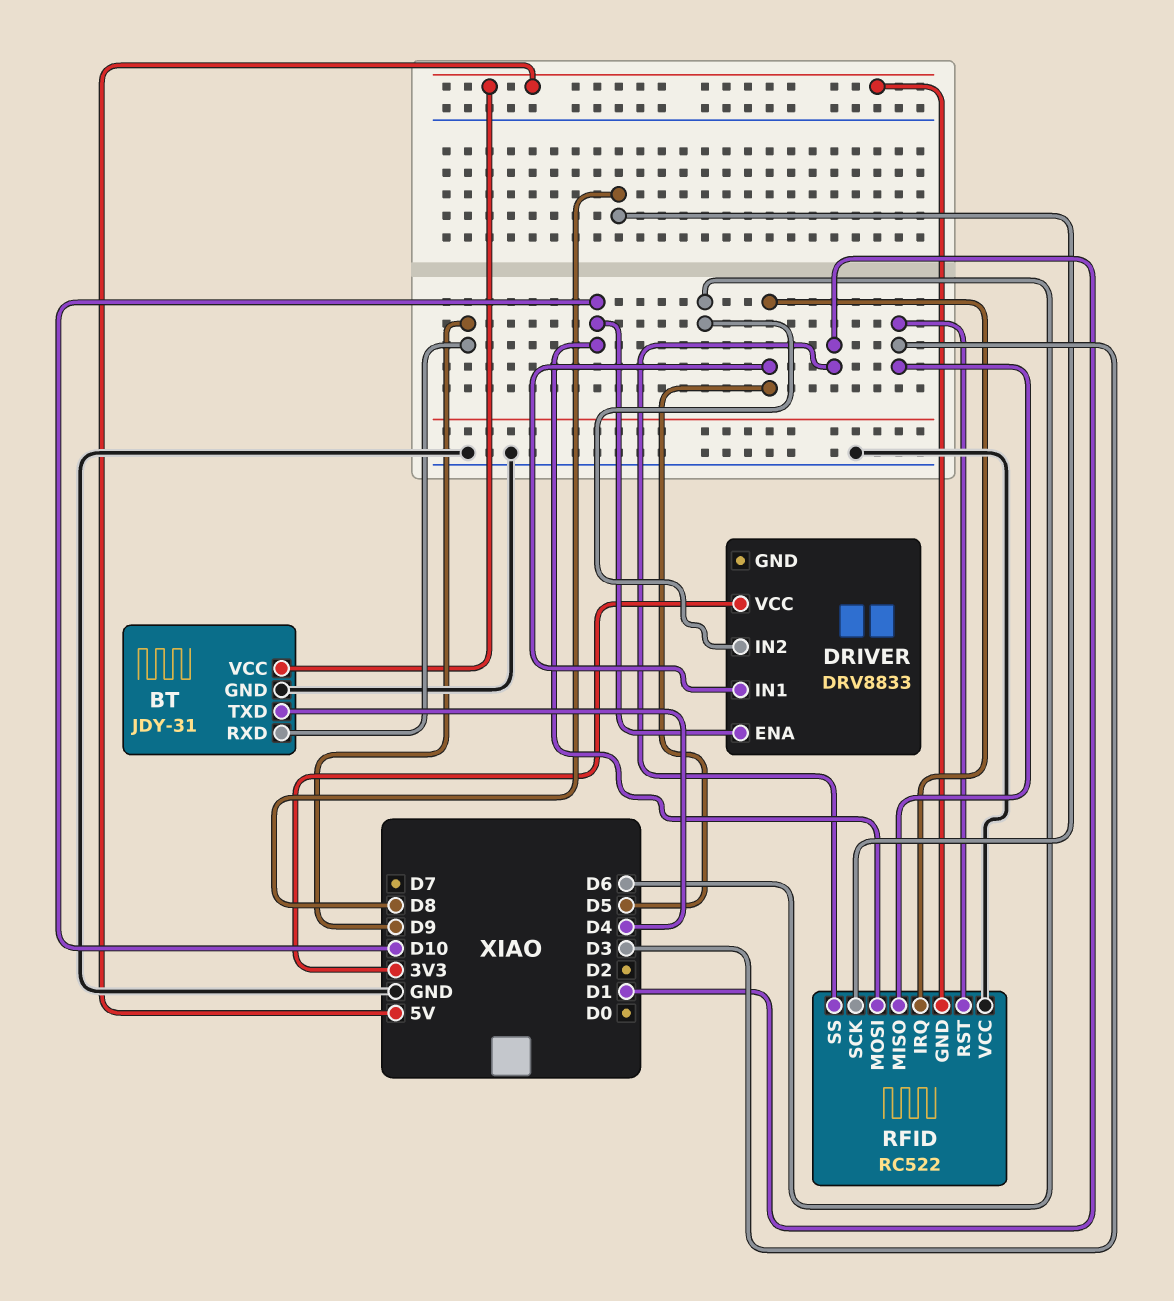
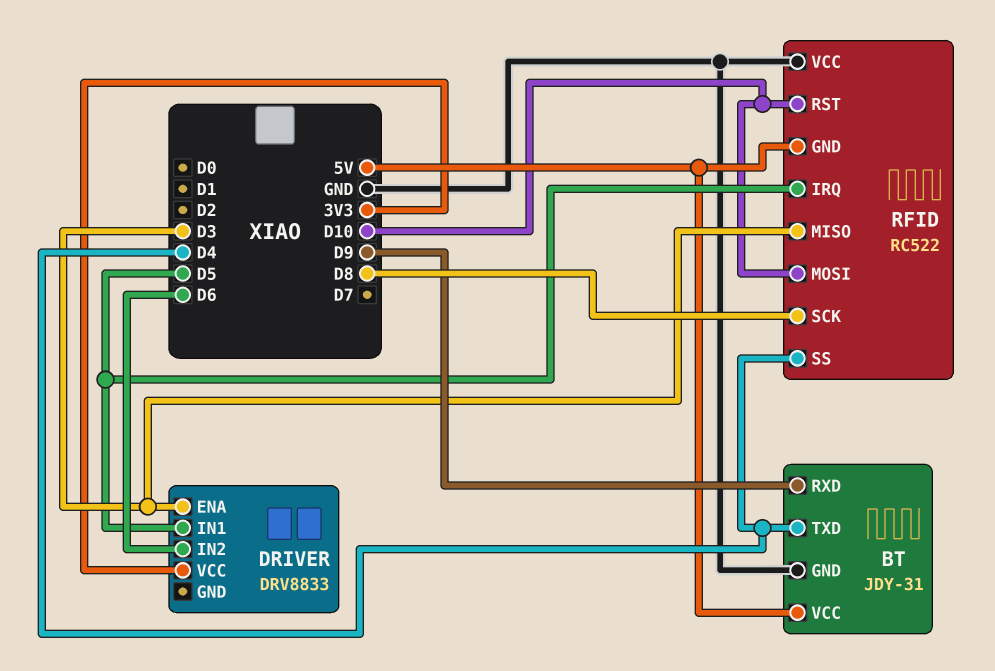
DRIVER pin ENA: D10 -> D3
RFID pin RST: D3 -> D10
RFID pin SS: D1 -> D4

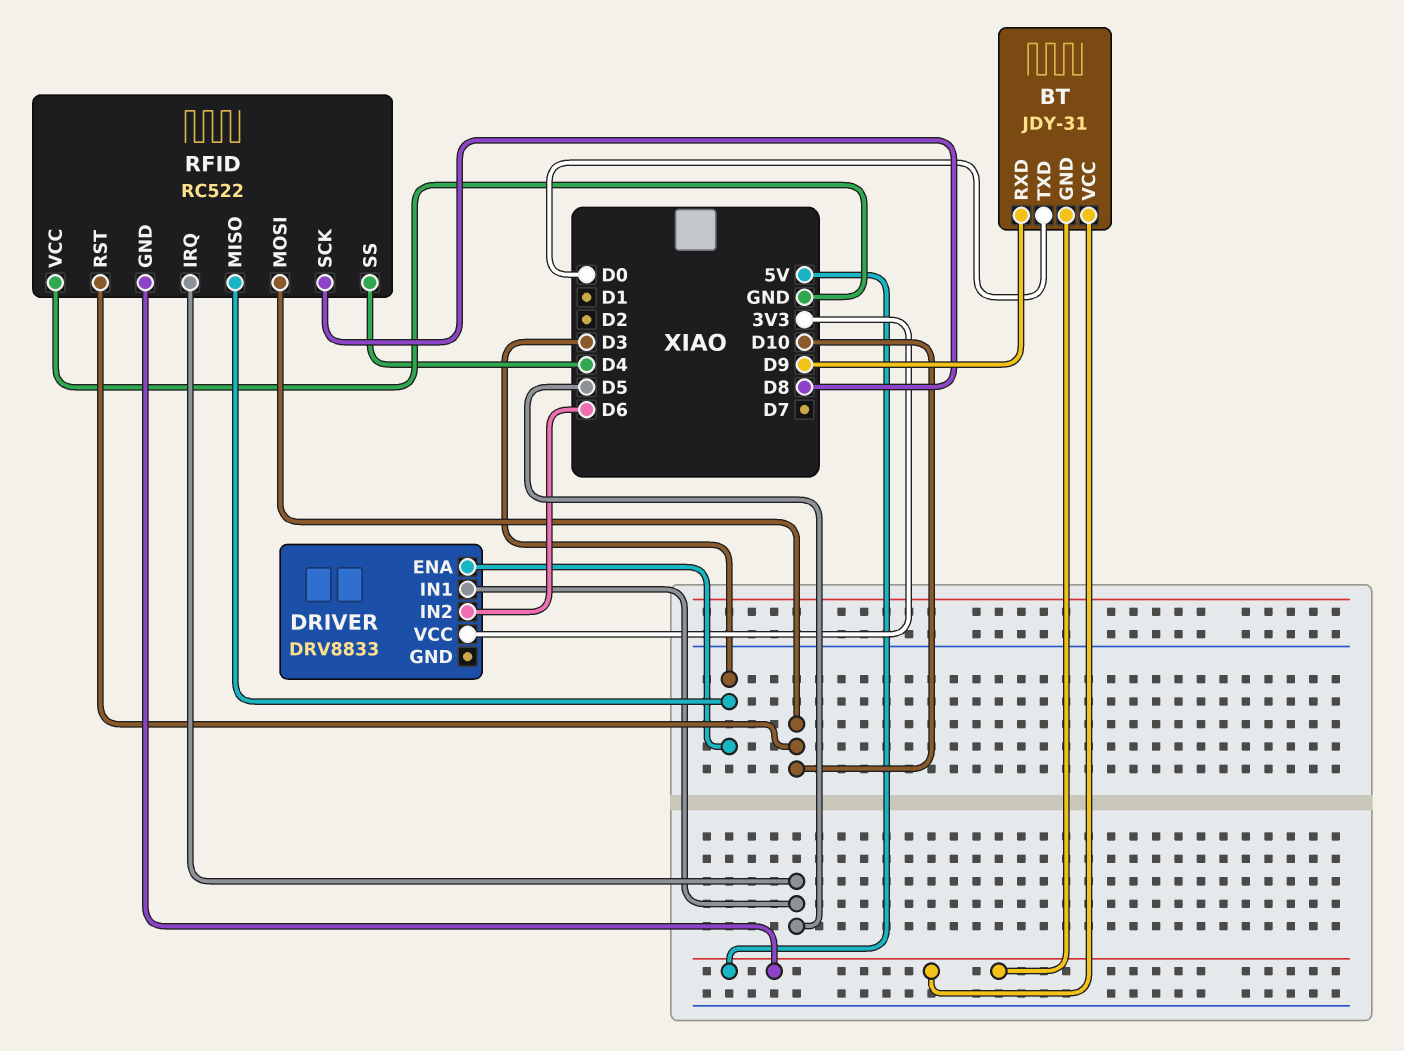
BT pin GND: GND -> 5V
BT pin TXD: D4 -> D0

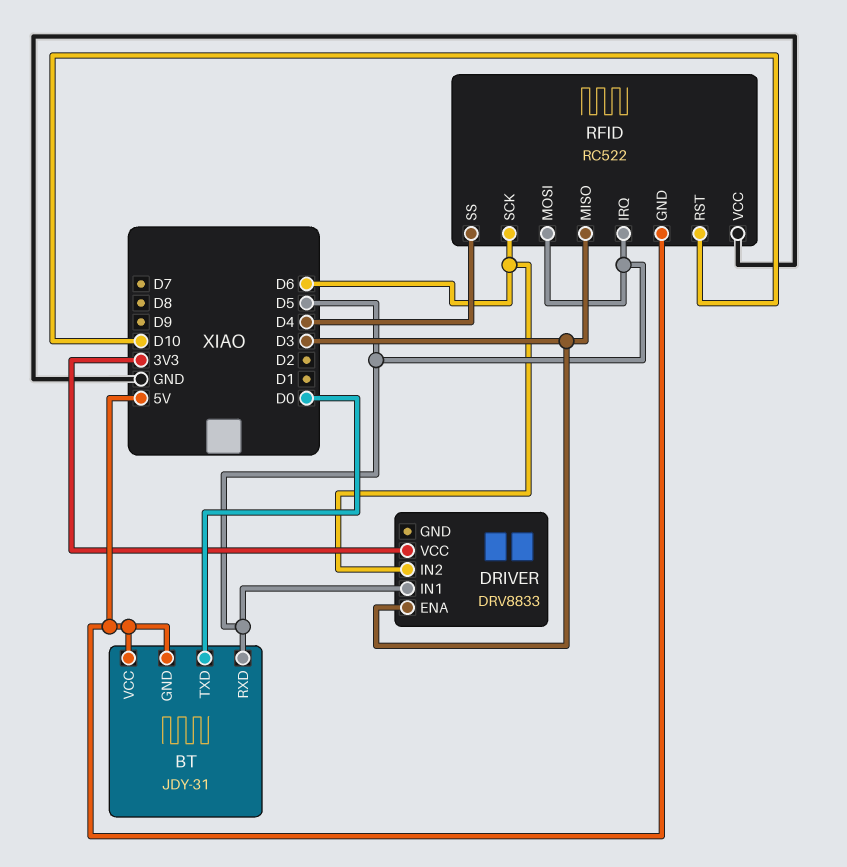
BT pin RXD: D9 -> D5
RFID pin MOSI: D10 -> D5
RFID pin SCK: D8 -> D6

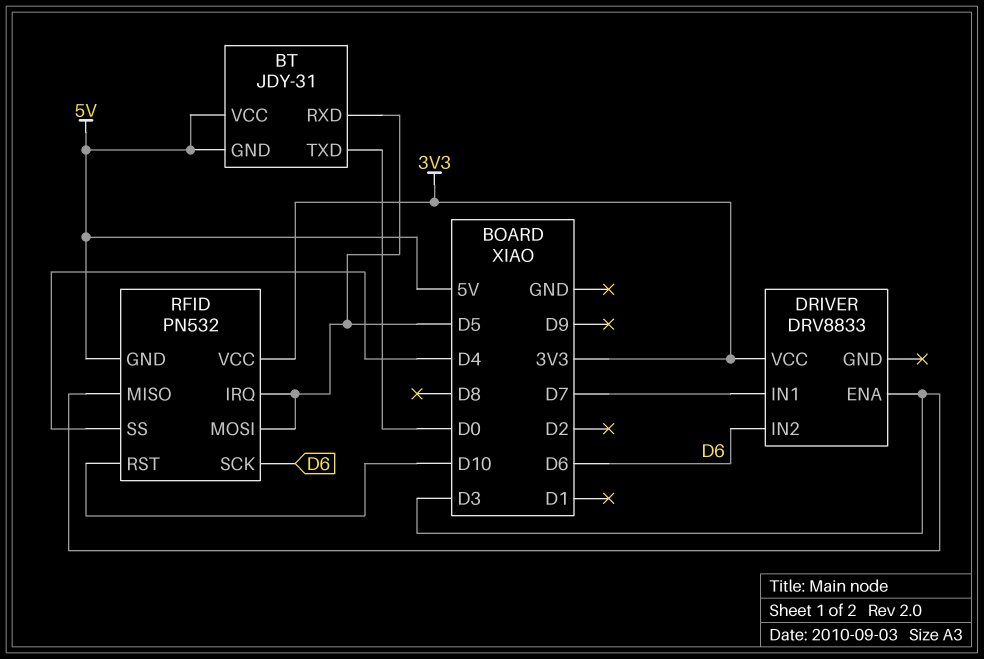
DRIVER pin IN1: D5 -> D7
RFID: RC522 -> PN532
RFID pin VCC: GND -> 3V3

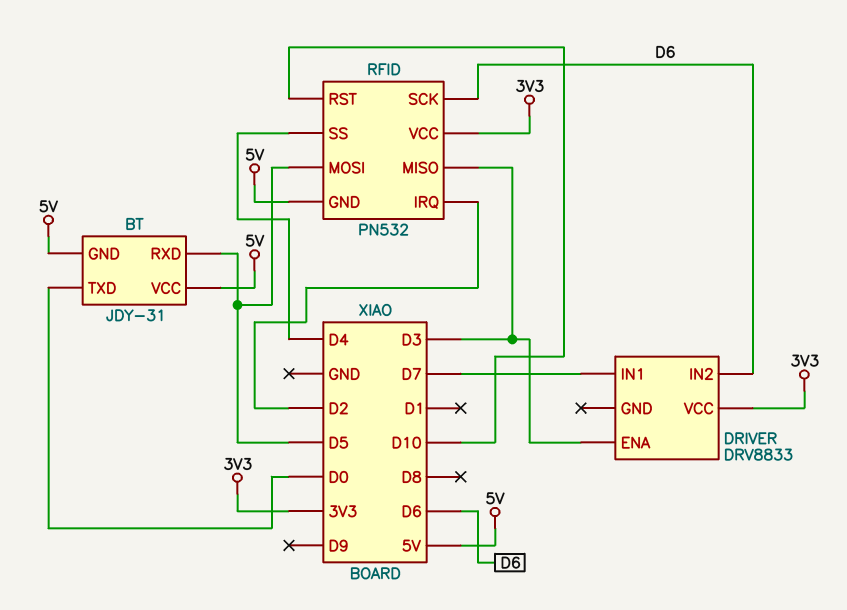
RFID pin IRQ: D5 -> D2

